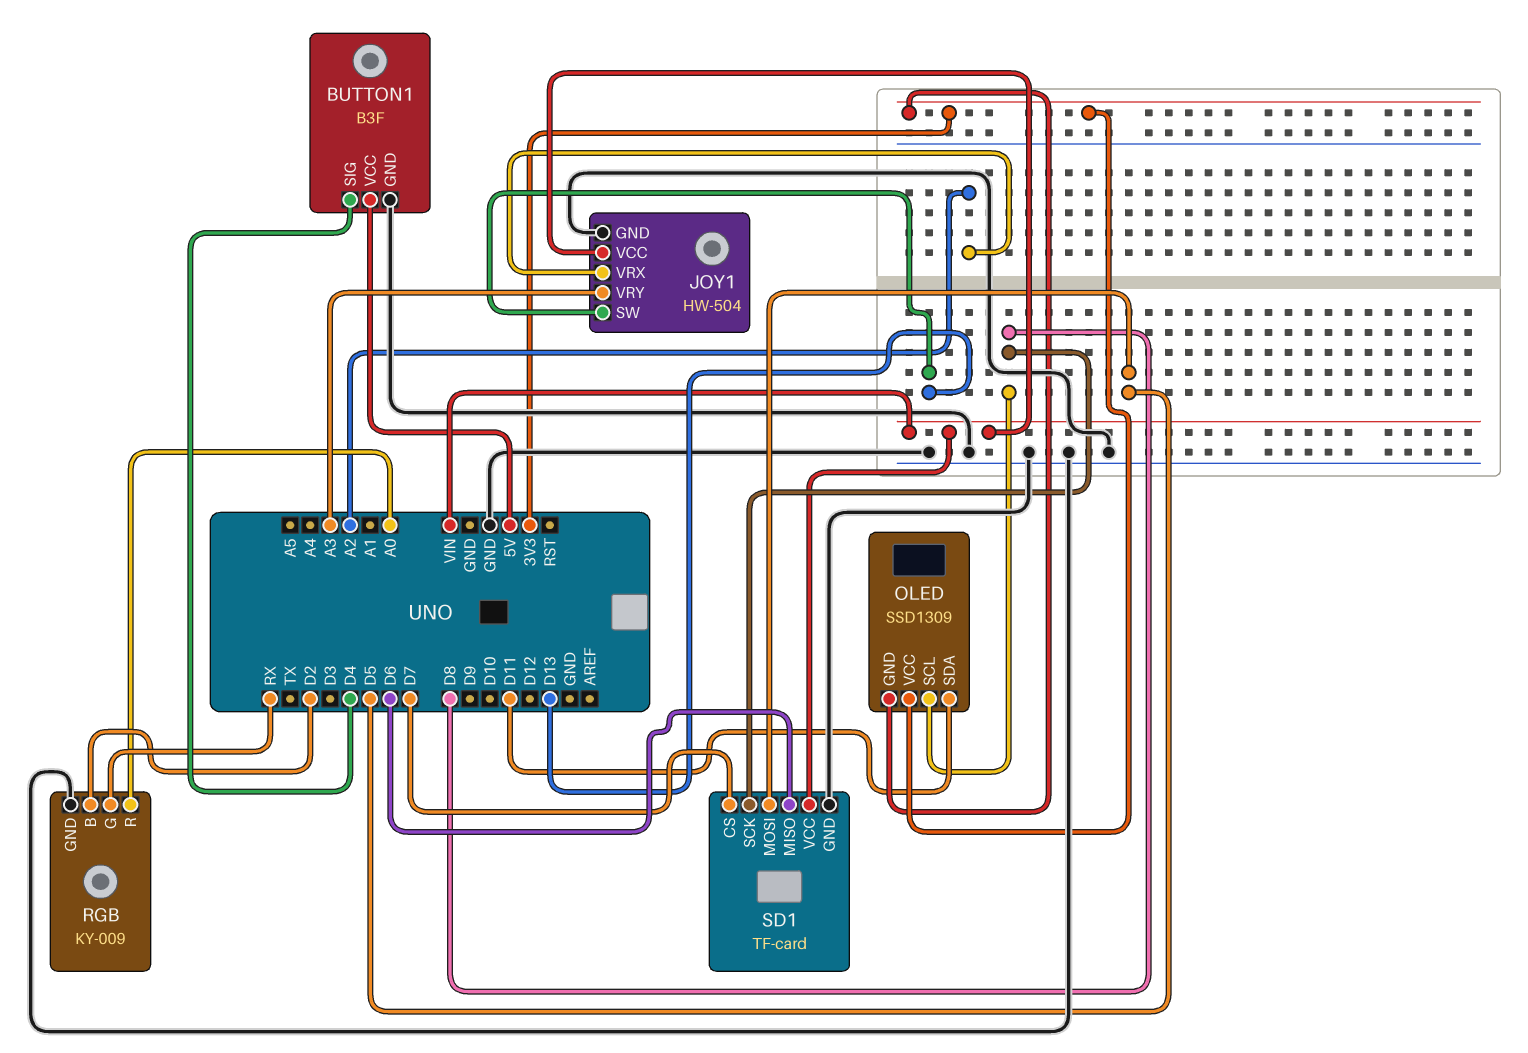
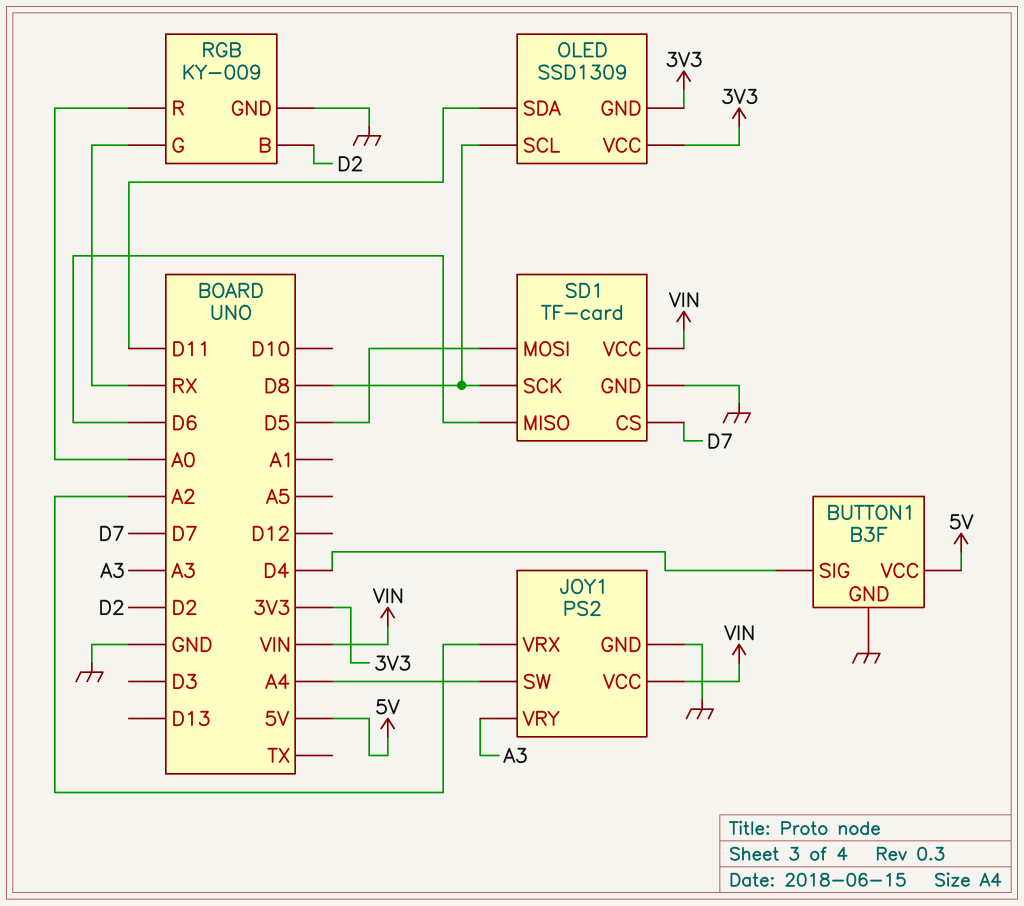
JOY1: HW-504 -> PS2
JOY1 pin SW: D13 -> A4

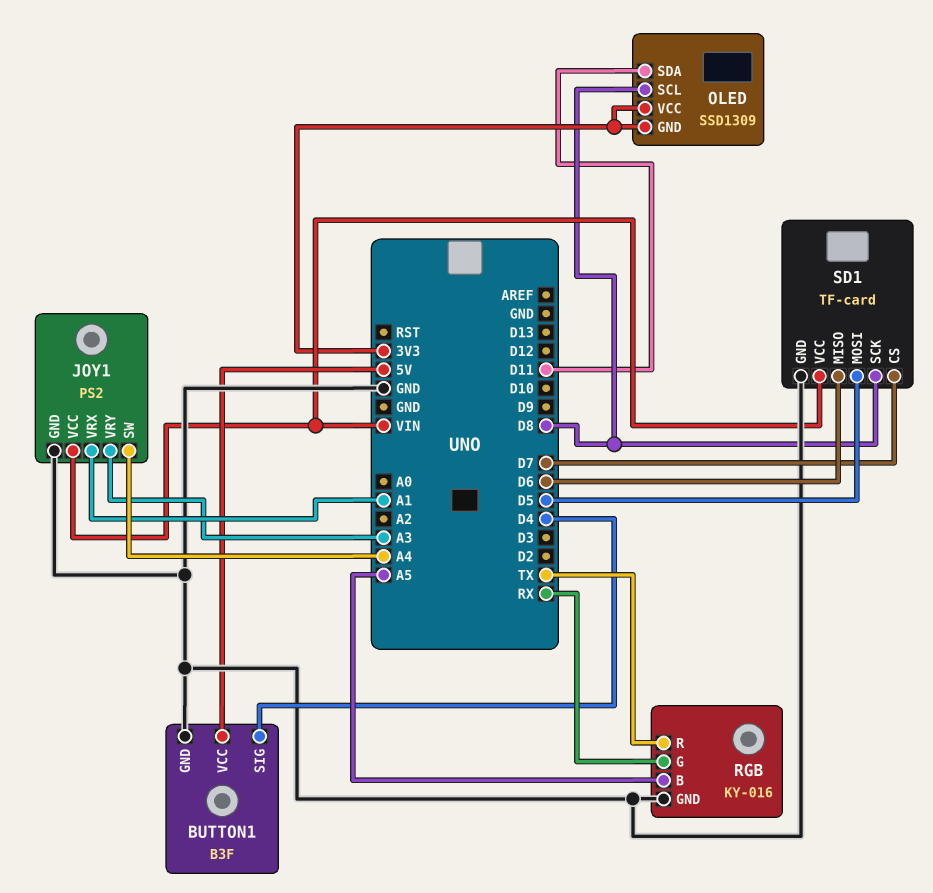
JOY1 pin VRX: A2 -> A1
RGB: KY-009 -> KY-016
RGB pin B: D2 -> A5
RGB pin R: A0 -> TX

